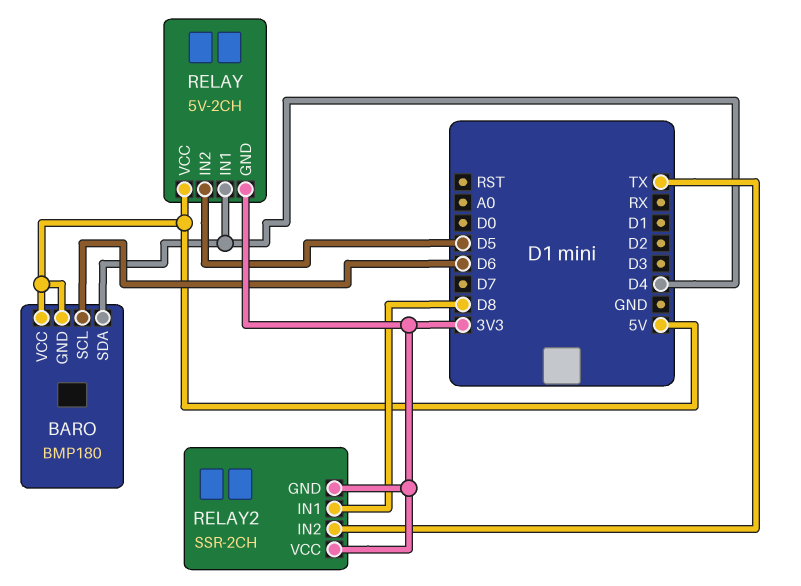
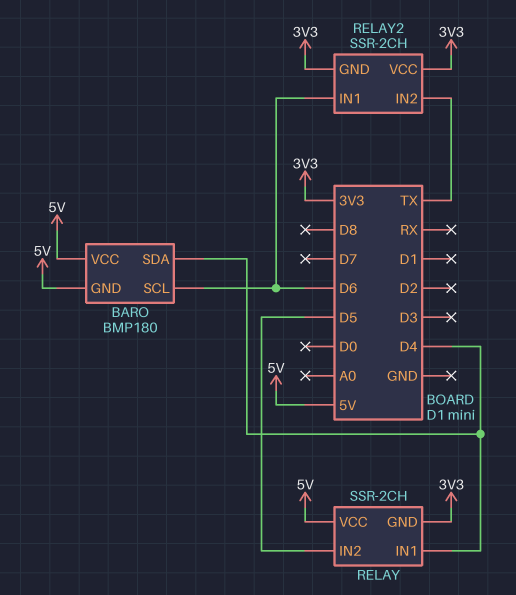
RELAY: 5V-2CH -> SSR-2CH
RELAY2 pin IN1: D8 -> D6

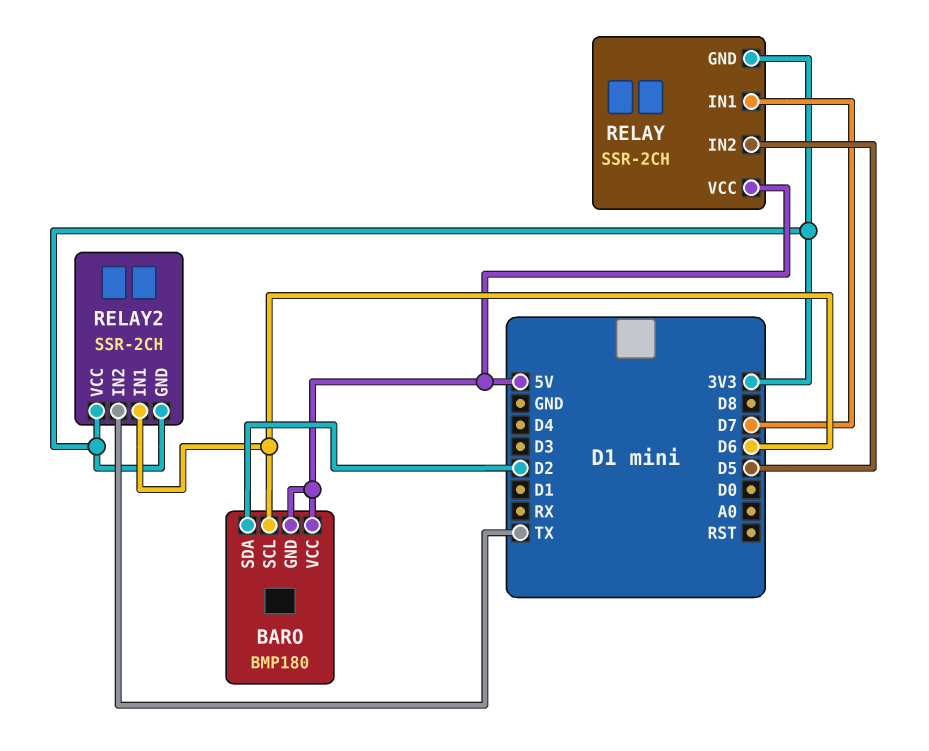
BARO pin SDA: D4 -> D2
RELAY pin IN1: D4 -> D7

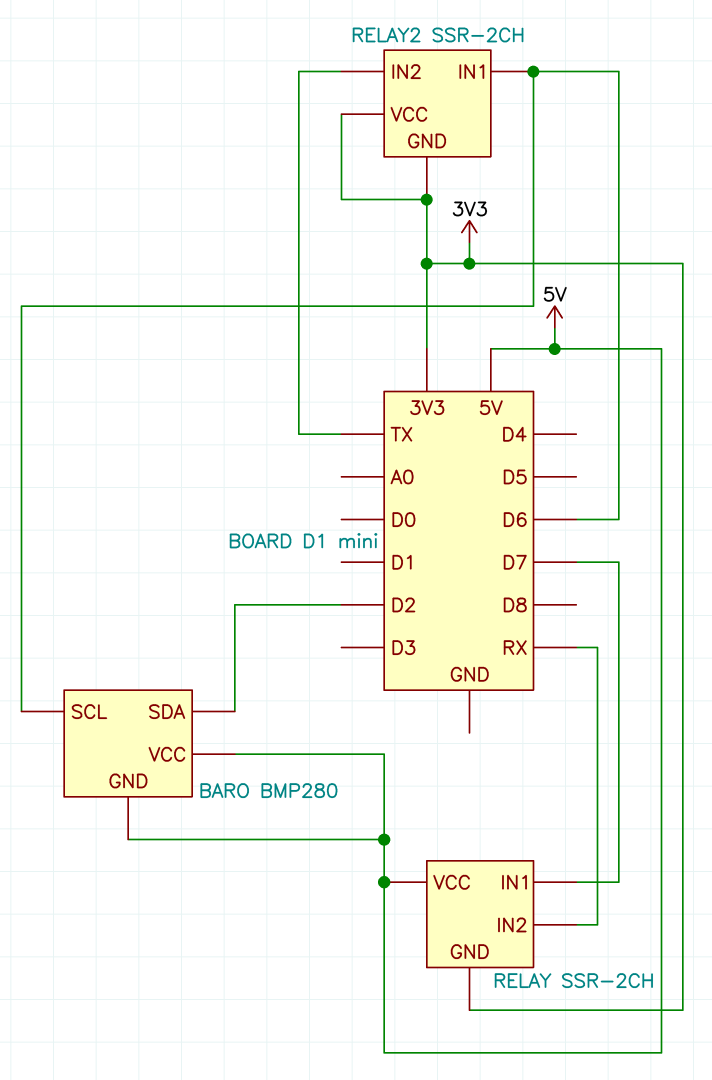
BARO: BMP180 -> BMP280
RELAY pin IN2: D5 -> RX

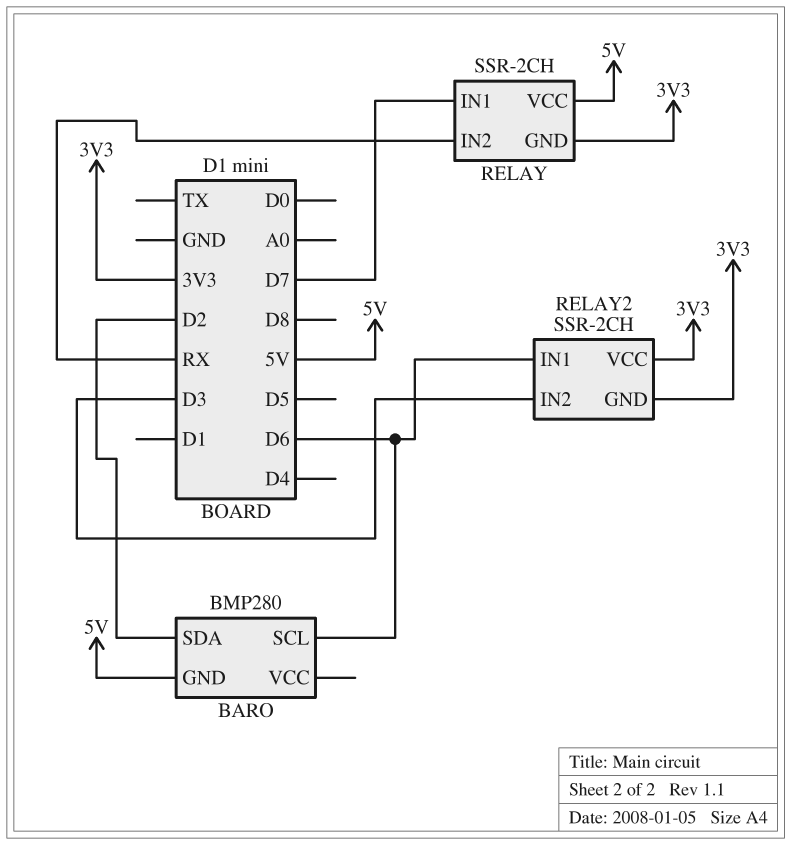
BARO pin VCC: 5V -> none
RELAY2 pin IN2: TX -> D3

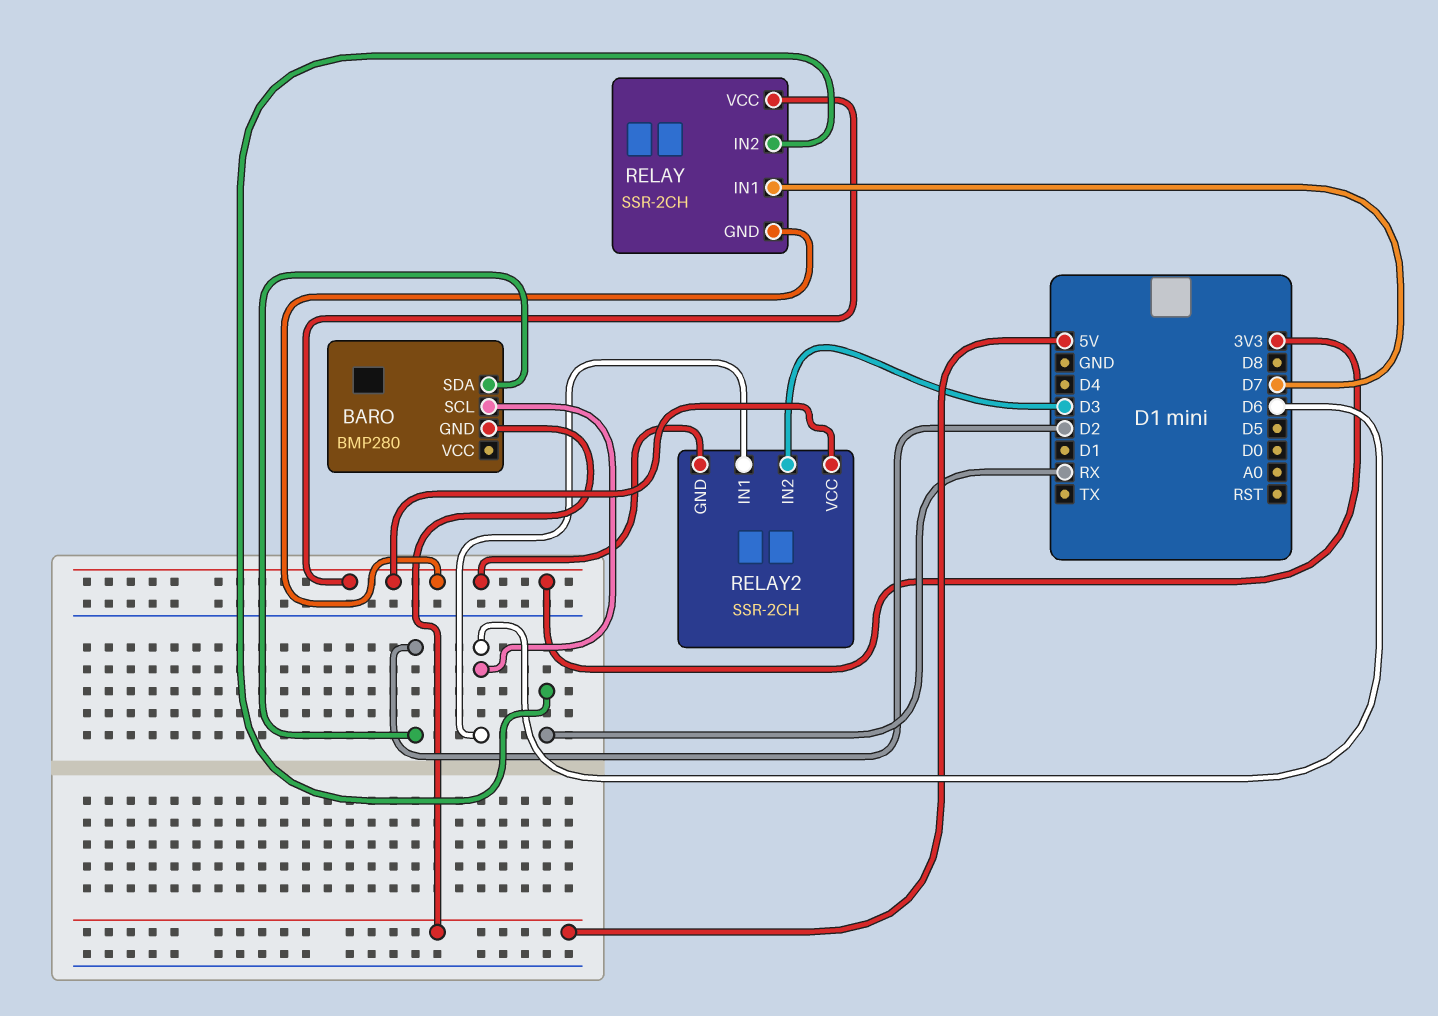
RELAY pin VCC: 5V -> 3V3

